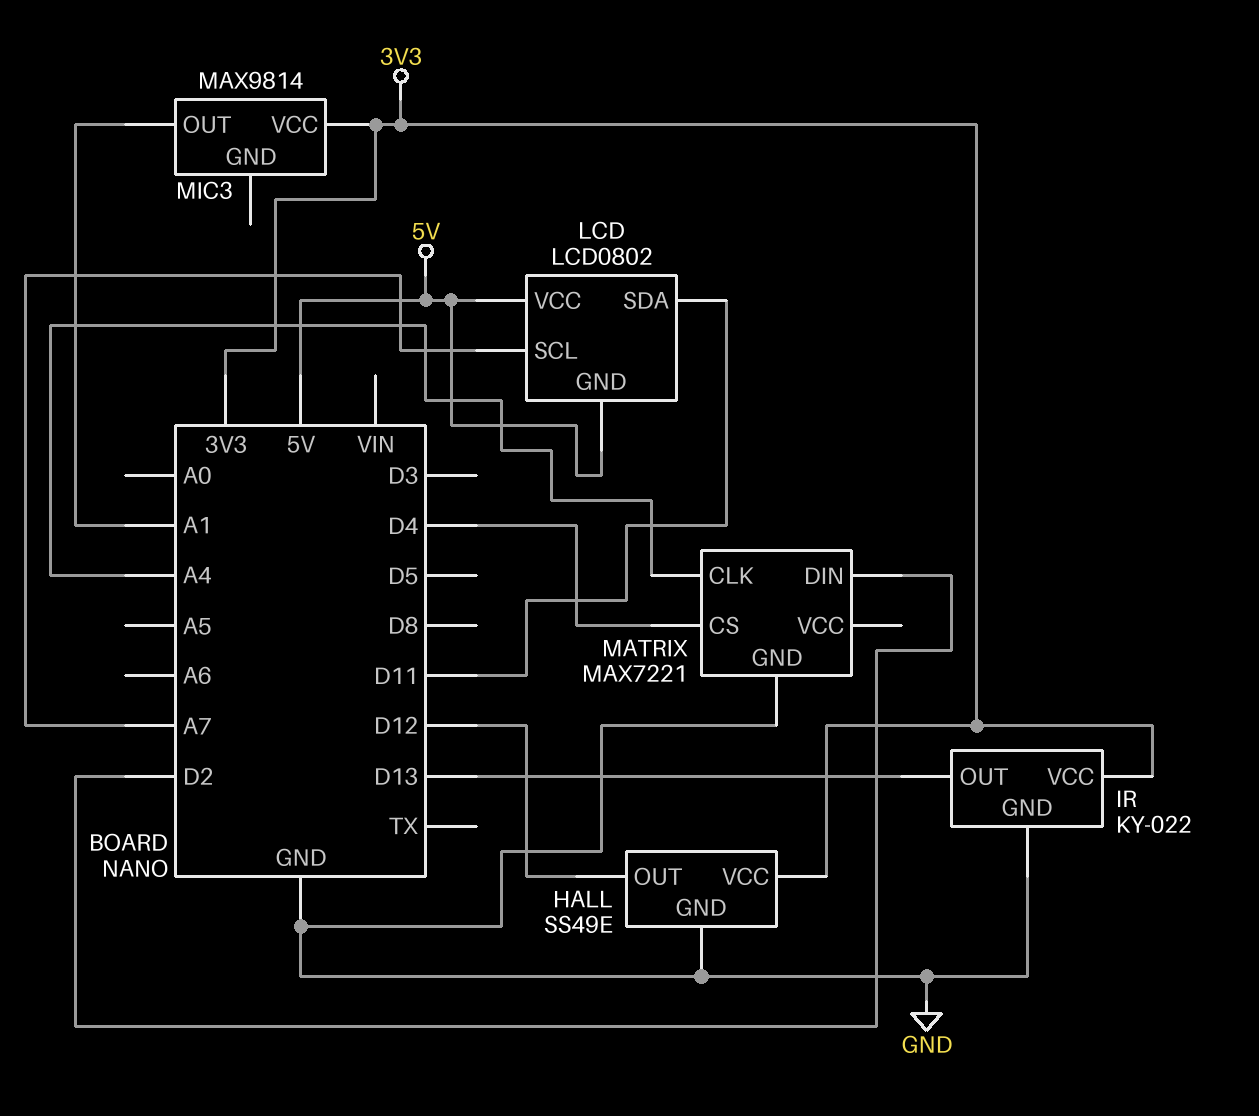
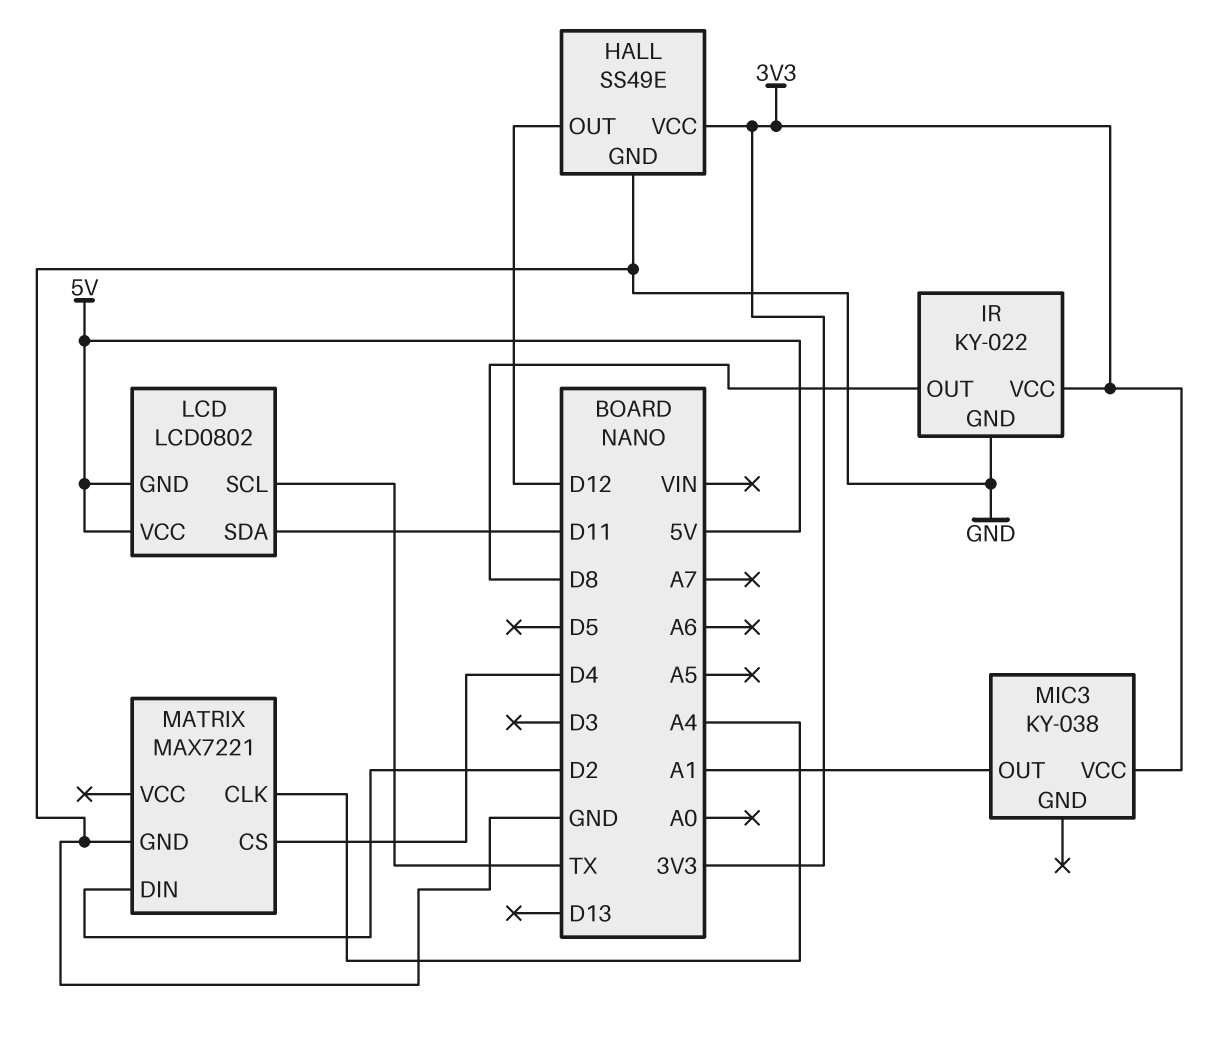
IR pin OUT: D13 -> D8
LCD pin SCL: A7 -> TX
MIC3: MAX9814 -> KY-038

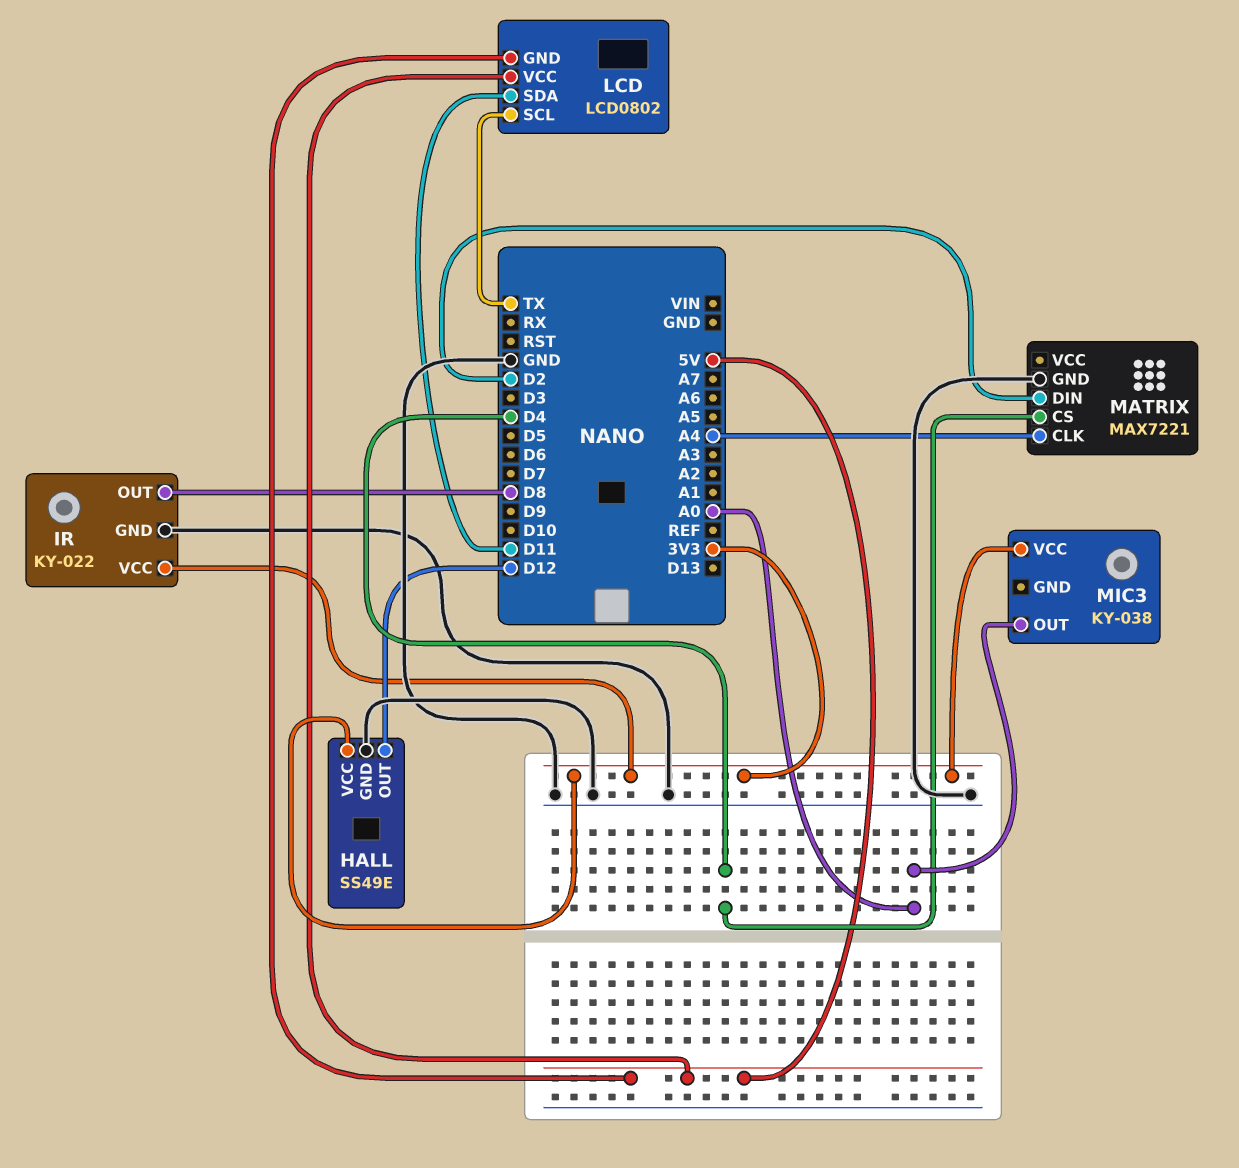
MIC3 pin OUT: A1 -> A0

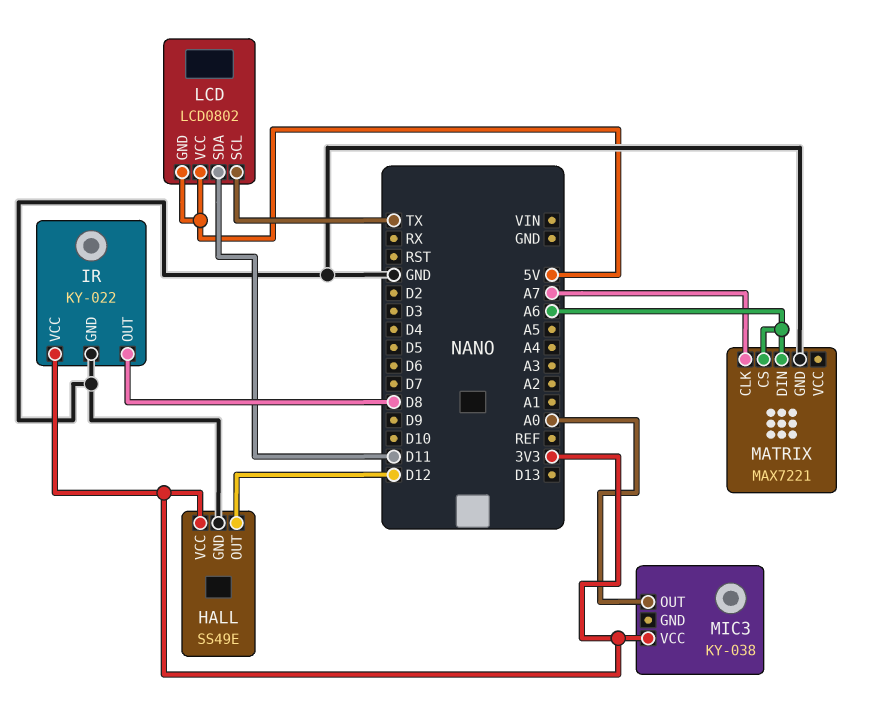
MATRIX pin CLK: A4 -> A7
MATRIX pin CS: D4 -> A6
MATRIX pin DIN: D2 -> A6

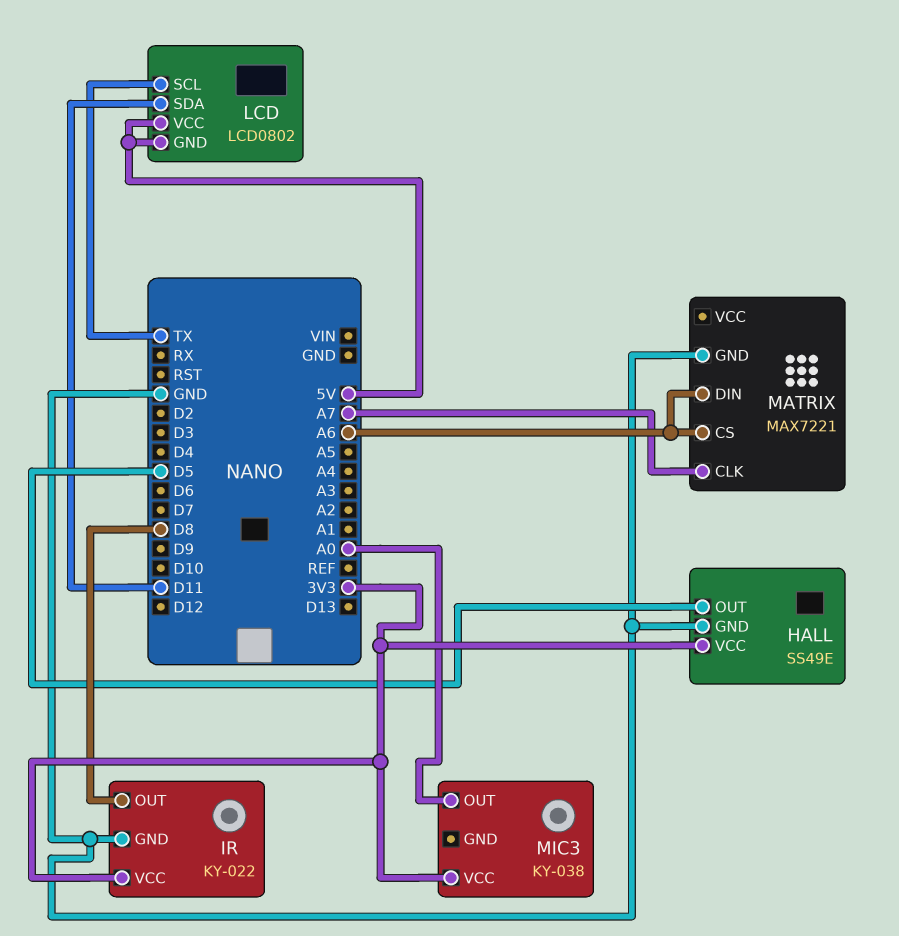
HALL pin OUT: D12 -> D5

